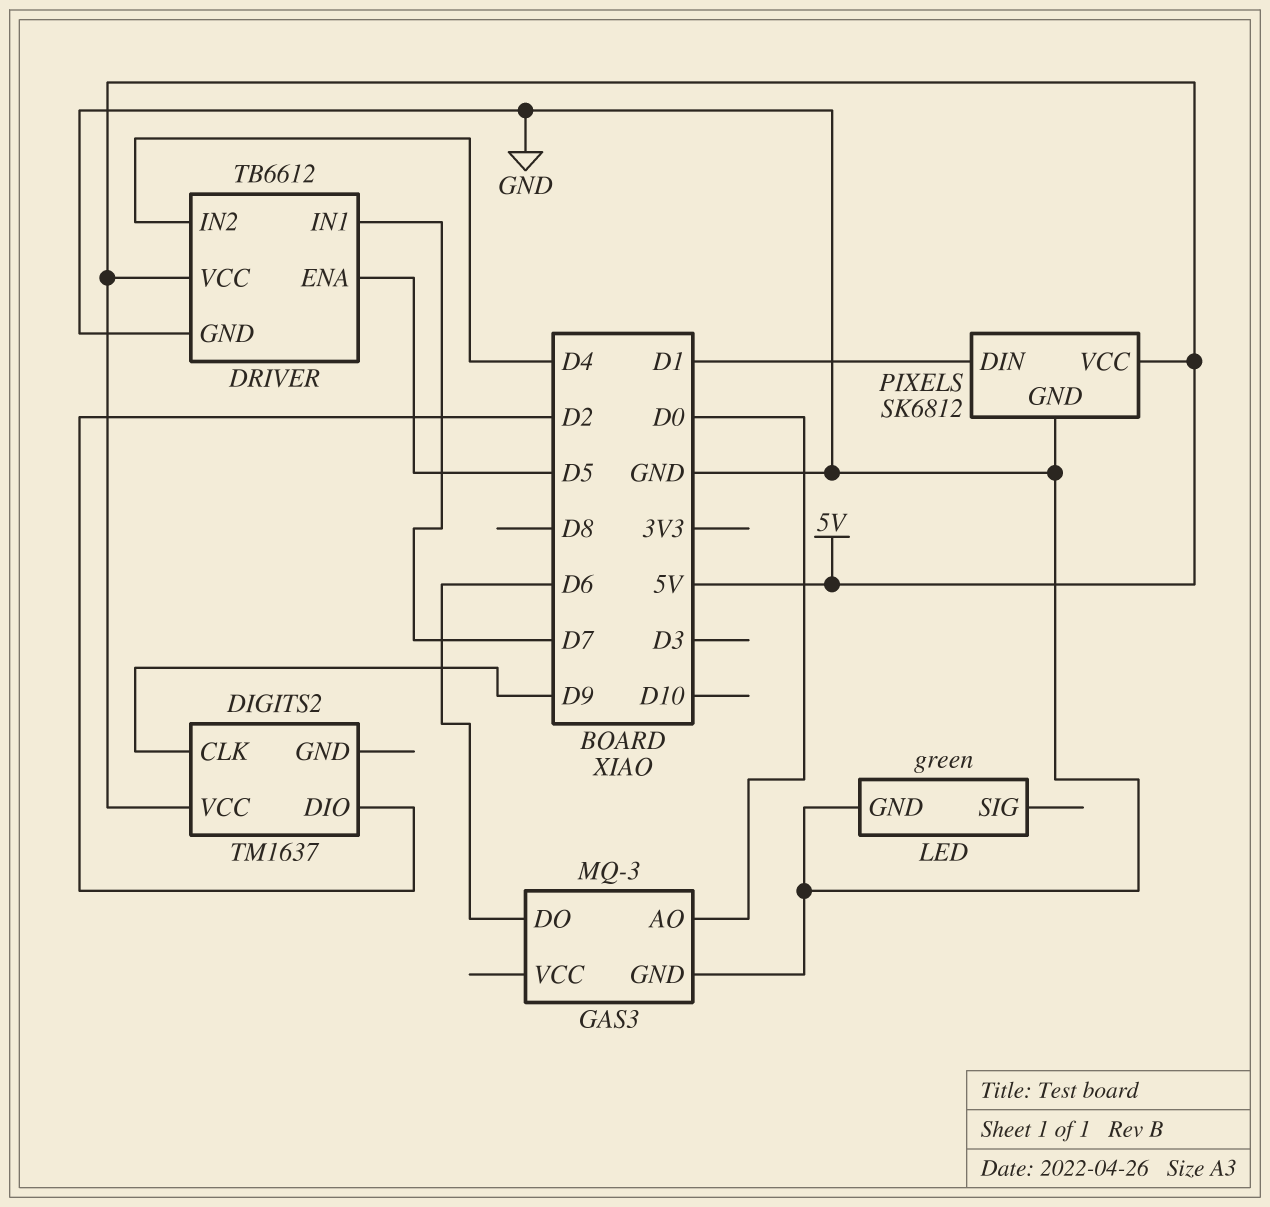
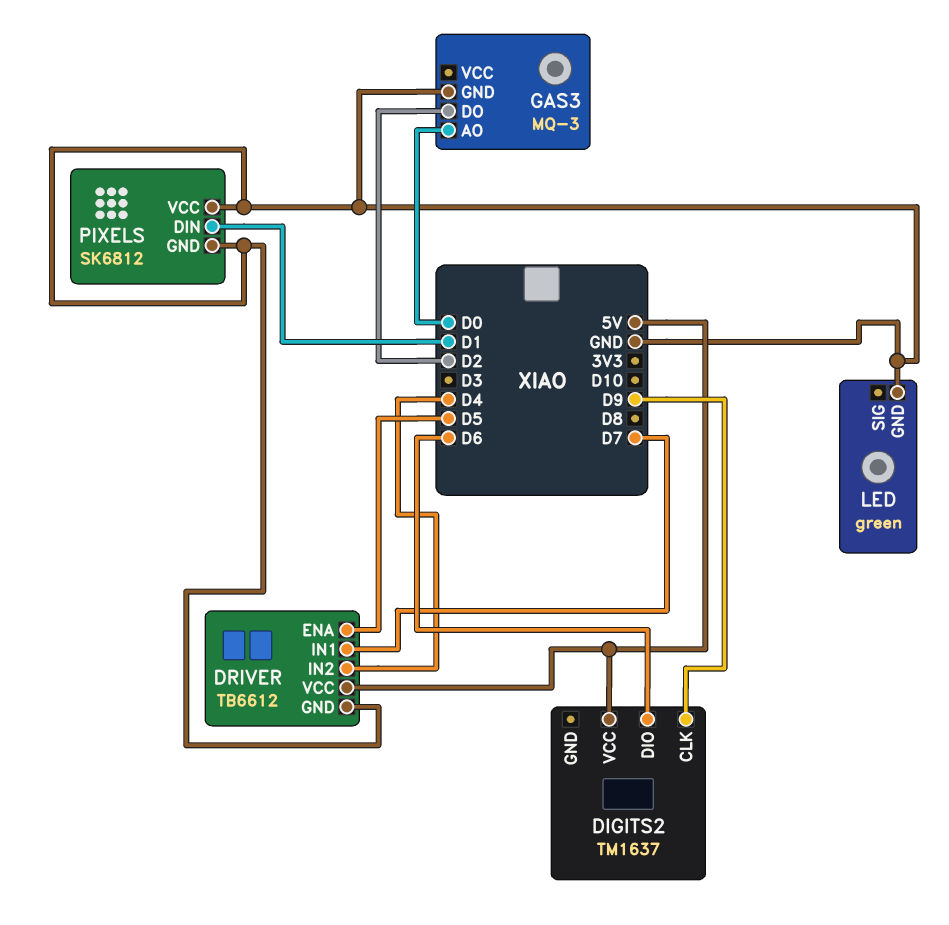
DIGITS2 pin DIO: D2 -> D6
GAS3 pin DO: D6 -> D2
PIXELS pin VCC: 5V -> GND

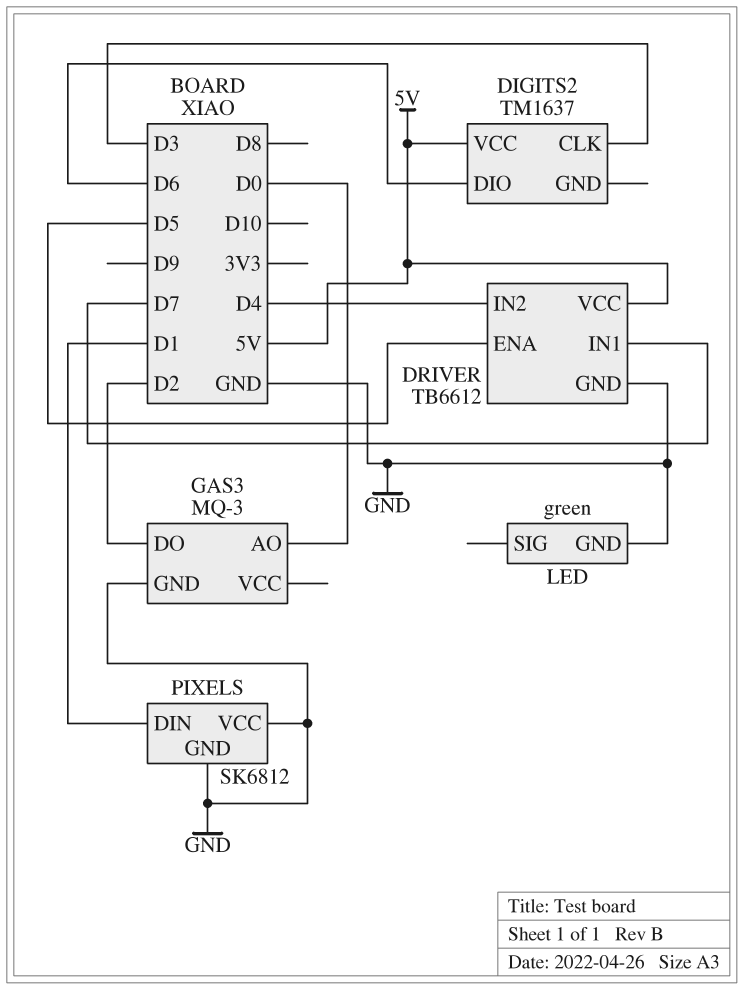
DIGITS2 pin CLK: D9 -> D3

